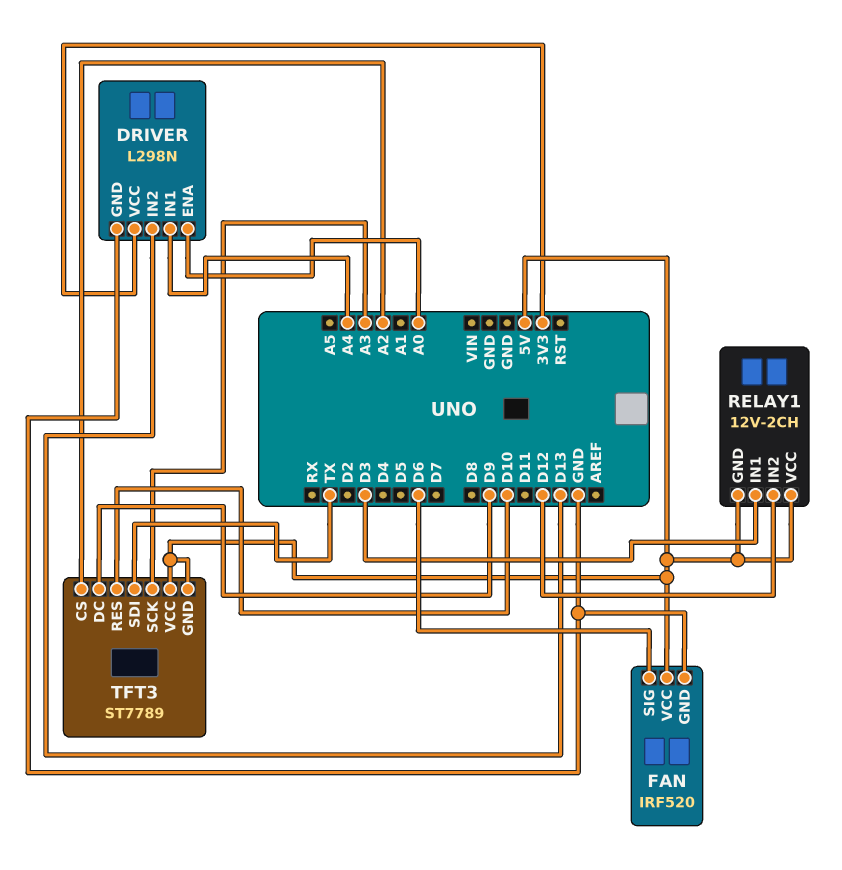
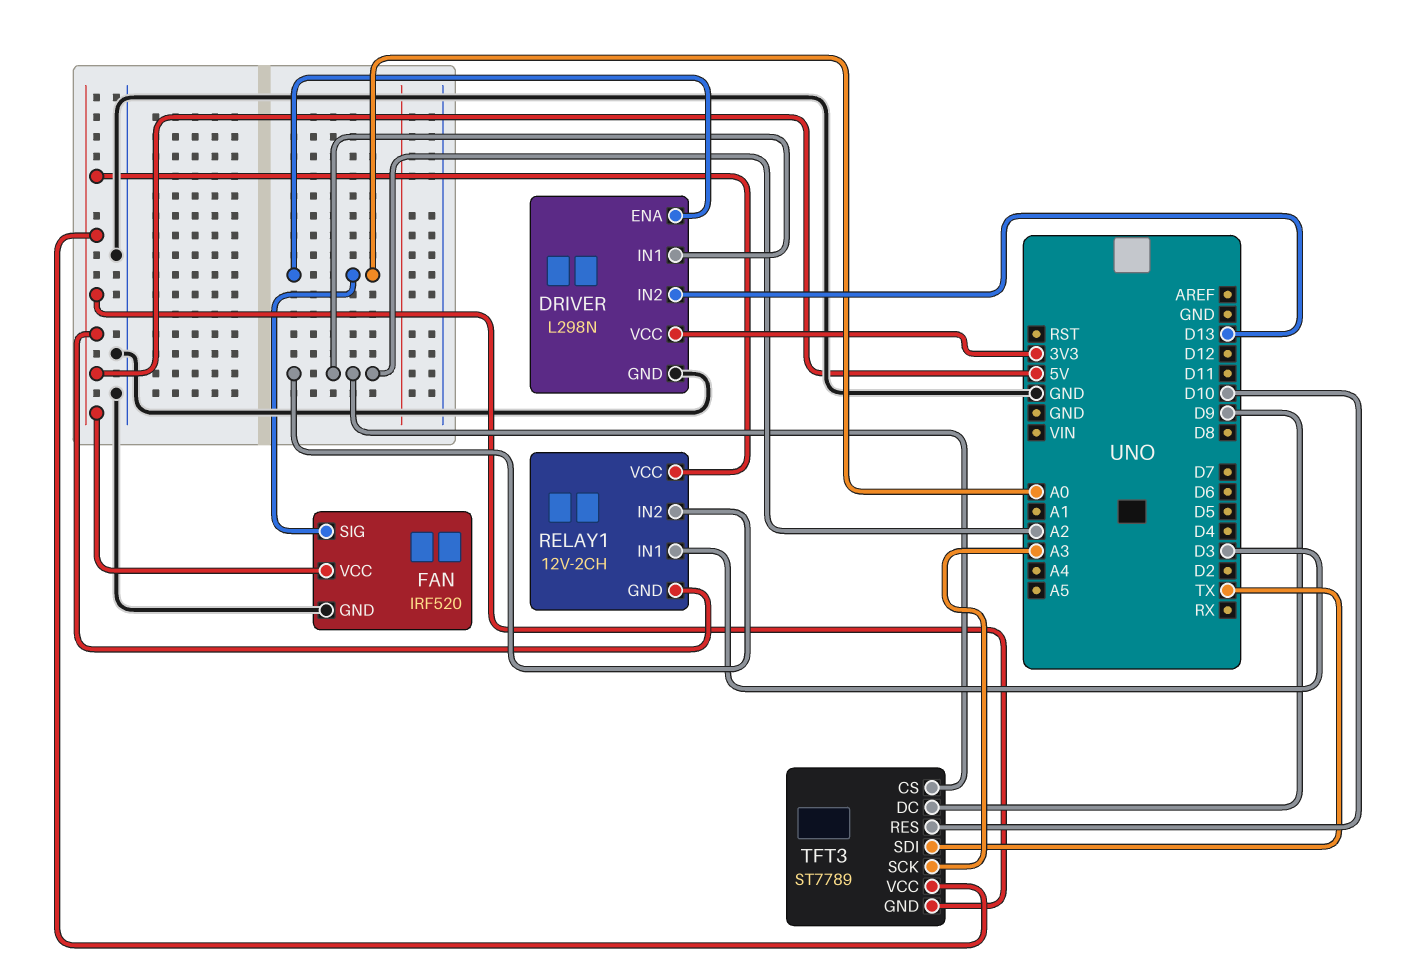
DRIVER pin IN1: A4 -> A2
FAN pin SIG: D6 -> A0
RELAY1 pin IN2: D12 -> A2

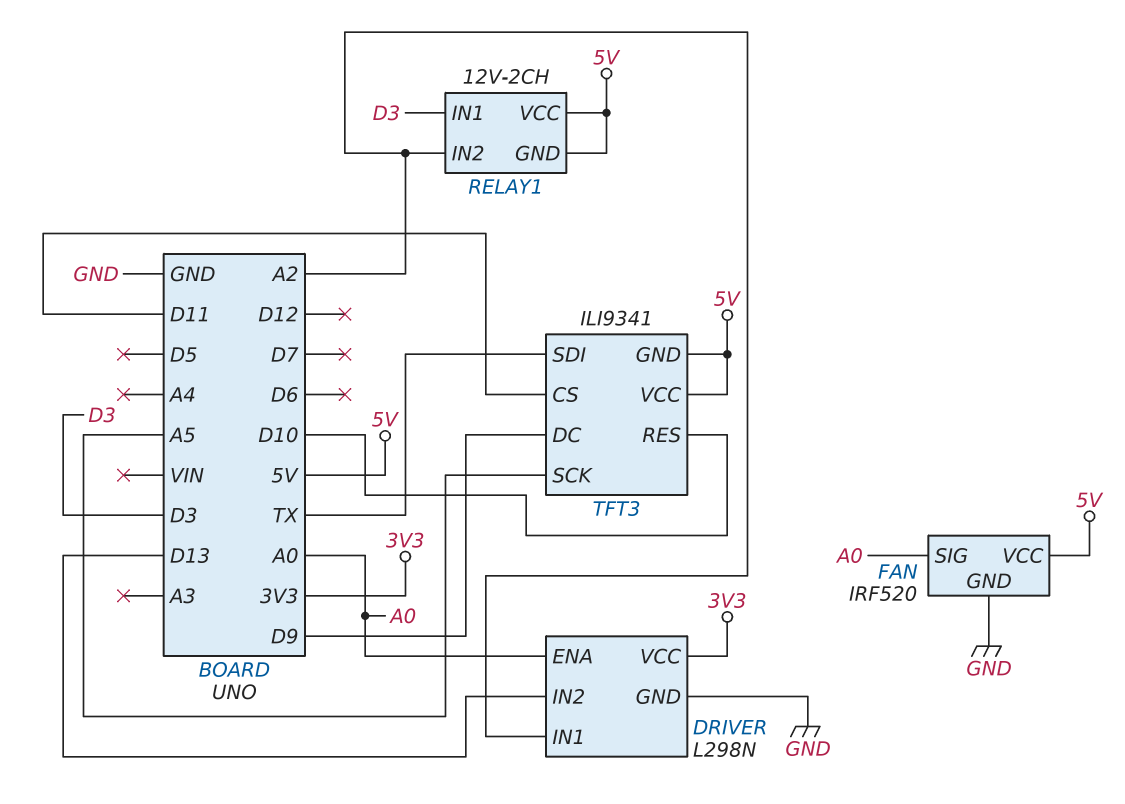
TFT3: ST7789 -> ILI9341
TFT3 pin CS: A2 -> D11
TFT3 pin SCK: A3 -> A5

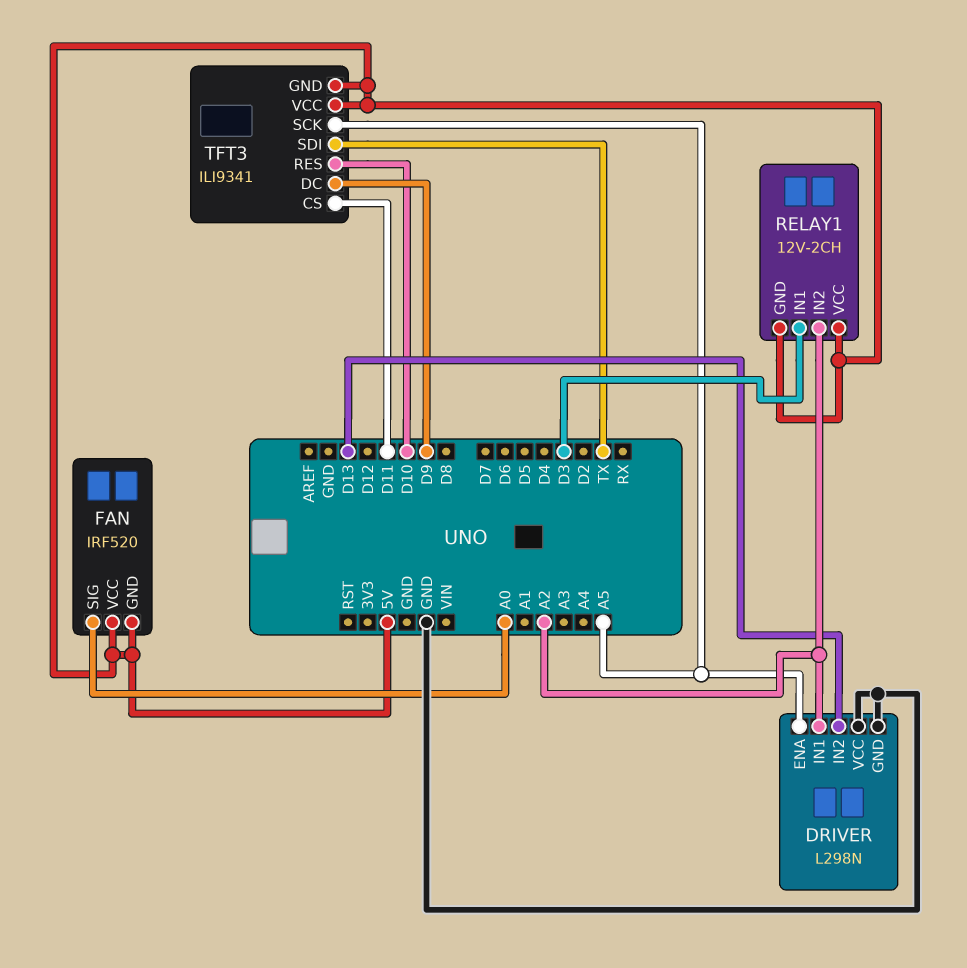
DRIVER pin ENA: A0 -> A5
DRIVER pin VCC: 3V3 -> GND
FAN pin GND: GND -> 5V

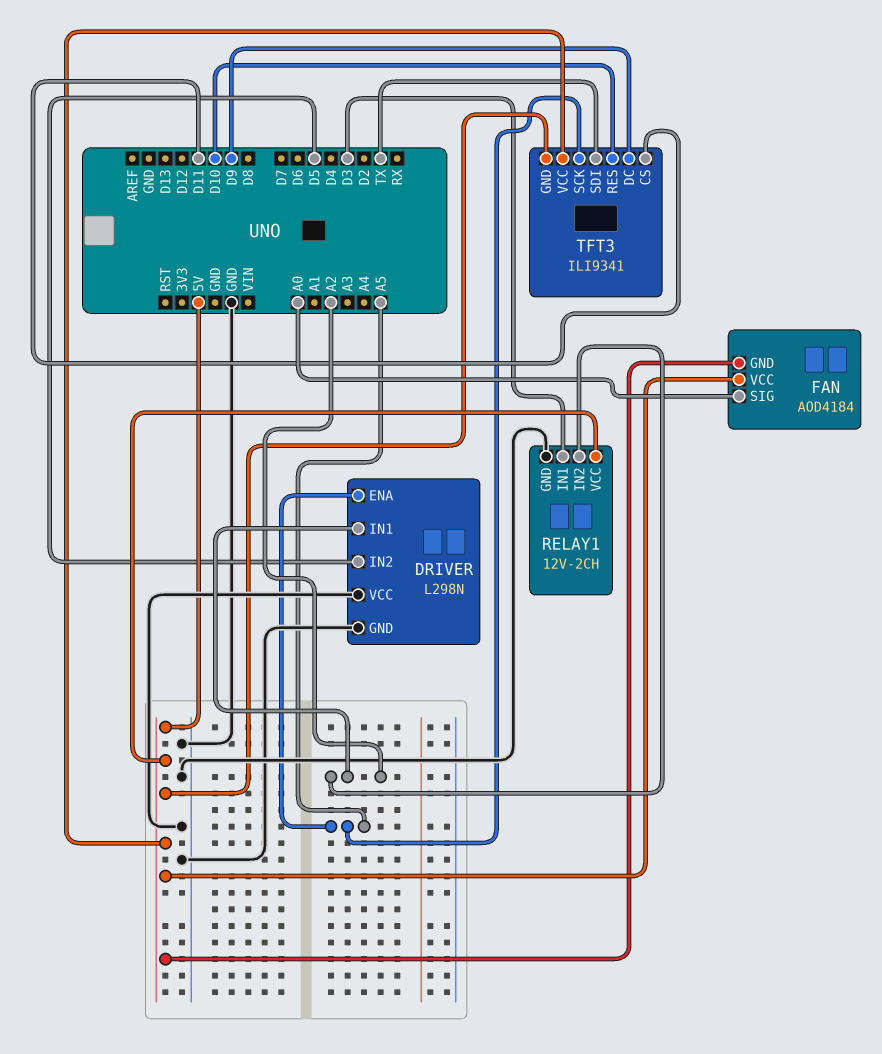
DRIVER pin IN2: D13 -> D5
FAN: IRF520 -> AOD4184
RELAY1 pin GND: 5V -> GND

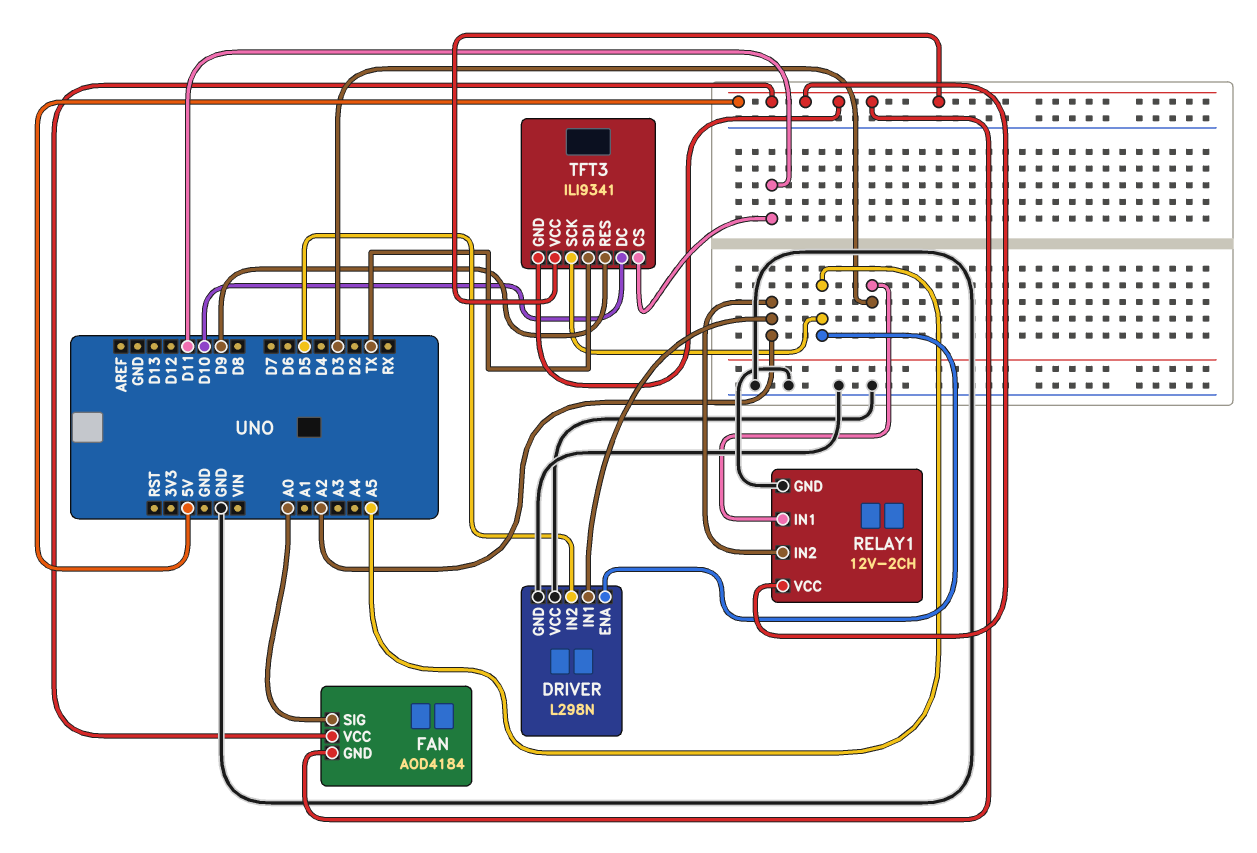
TFT3 pin DC: D9 -> D10
TFT3 pin RES: D10 -> D9

